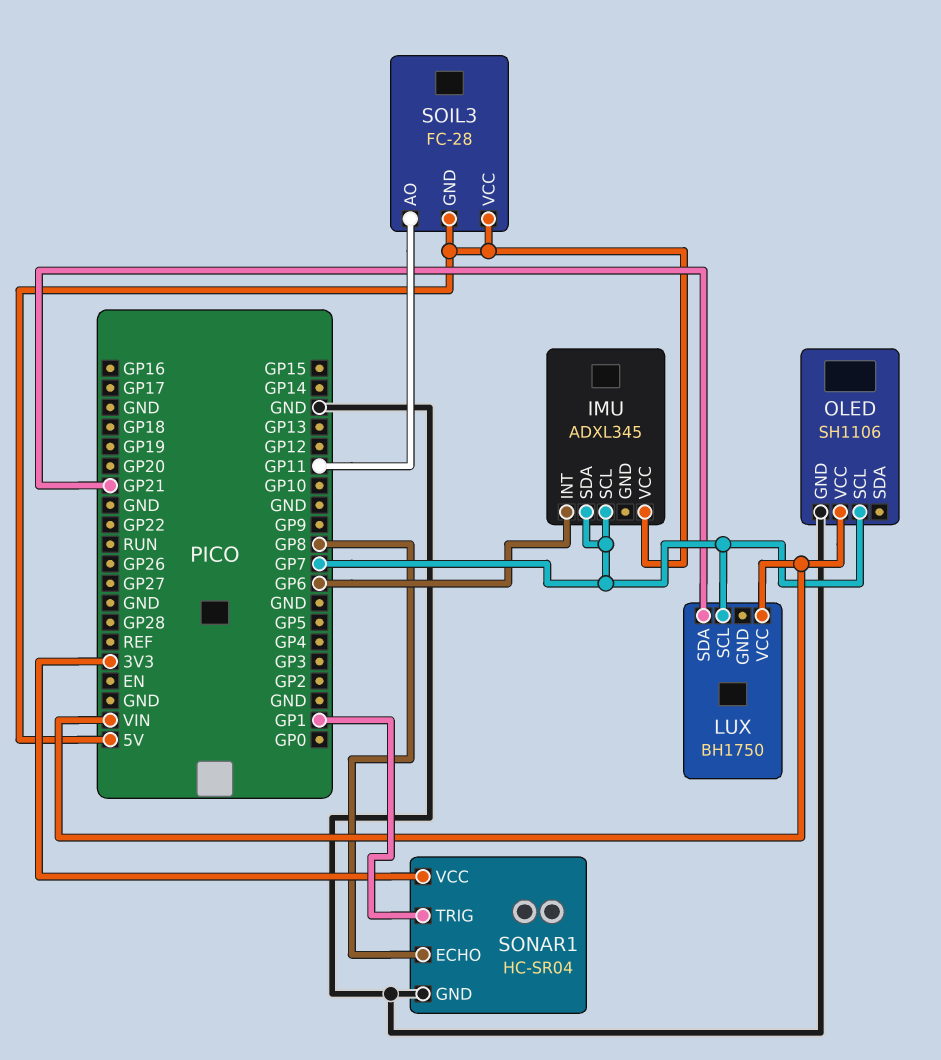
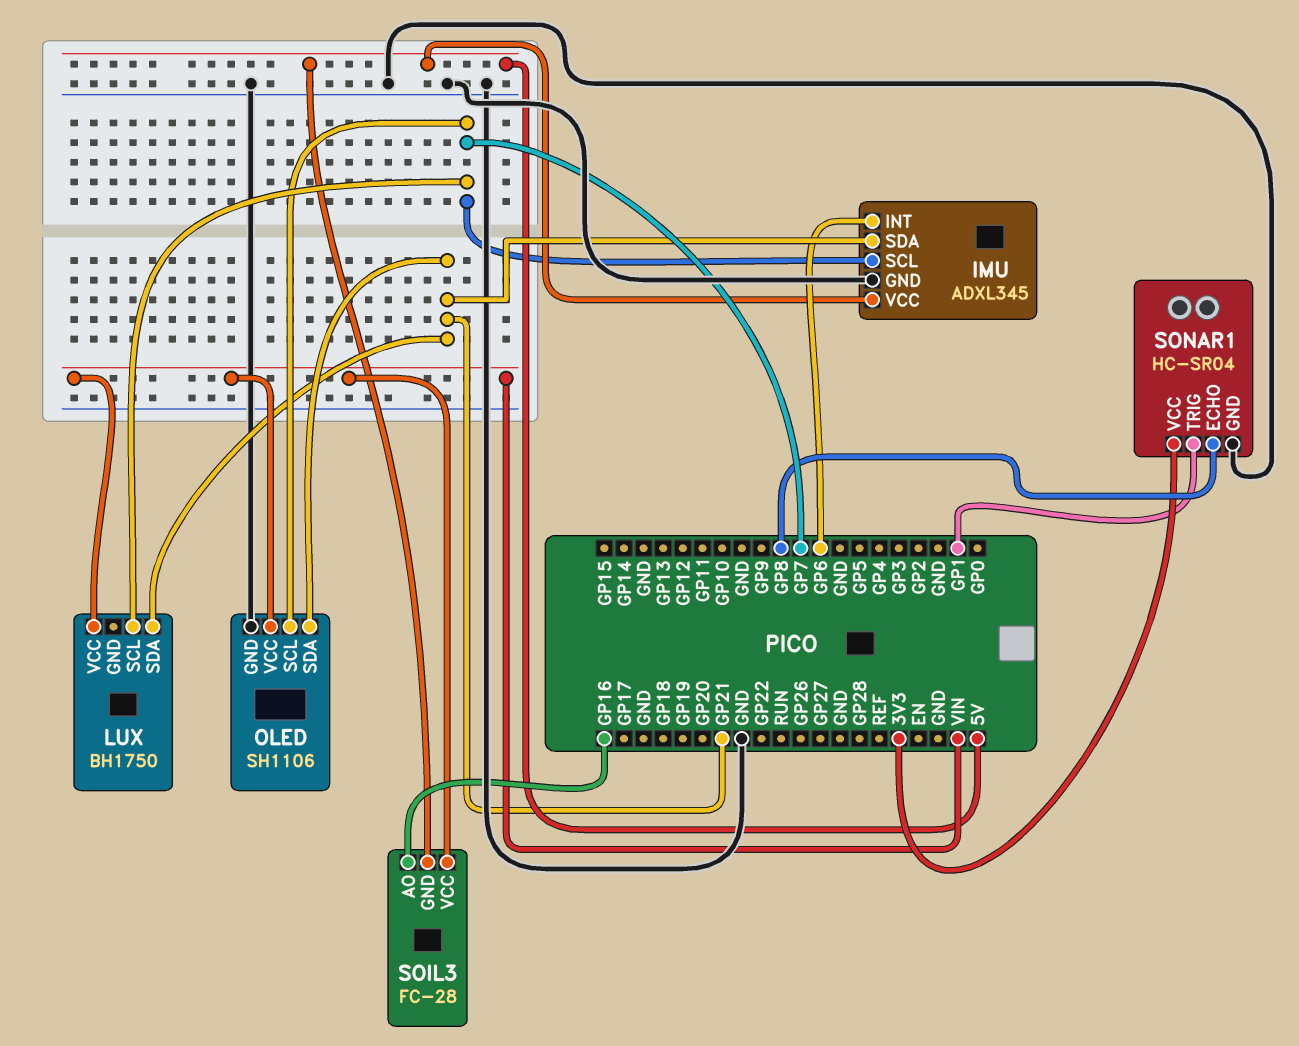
IMU pin GND: none -> GND
IMU pin SDA: GP7 -> GP21
OLED pin SDA: none -> GP21
SOIL3 pin AO: GP11 -> GP16
SOIL3 pin VCC: 5V -> VIN

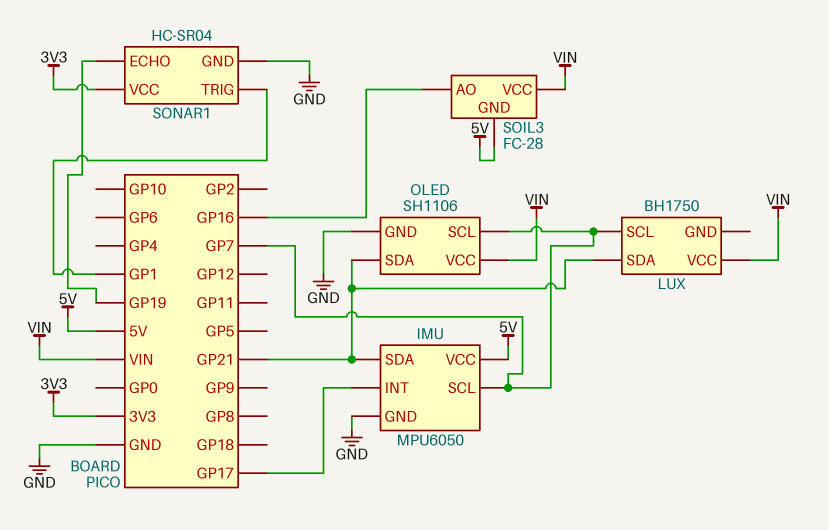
IMU: ADXL345 -> MPU6050
IMU pin INT: GP6 -> GP17
SONAR1 pin ECHO: GP8 -> GP19

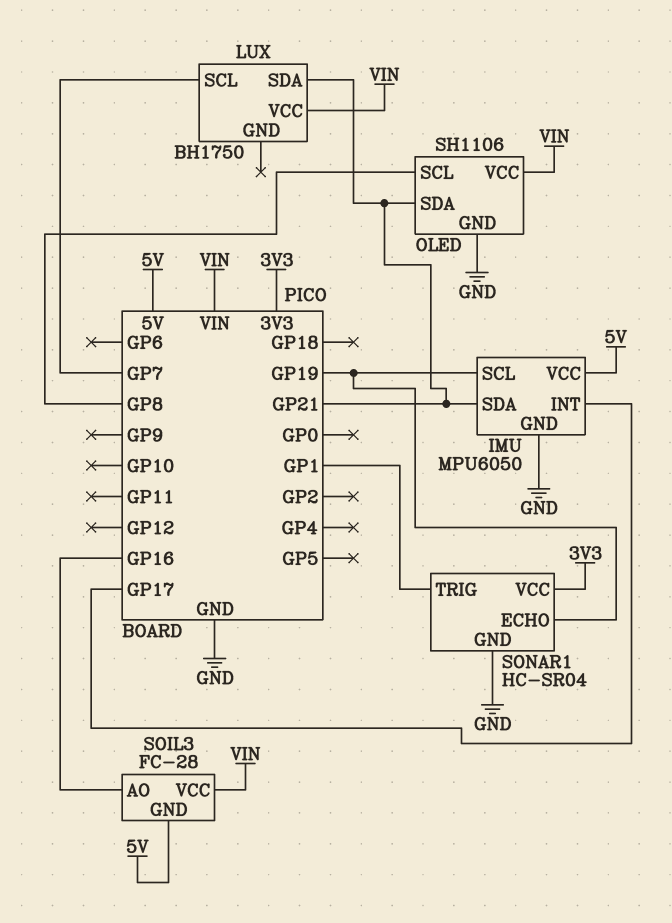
IMU pin SCL: GP7 -> GP19
OLED pin SCL: GP7 -> GP8

